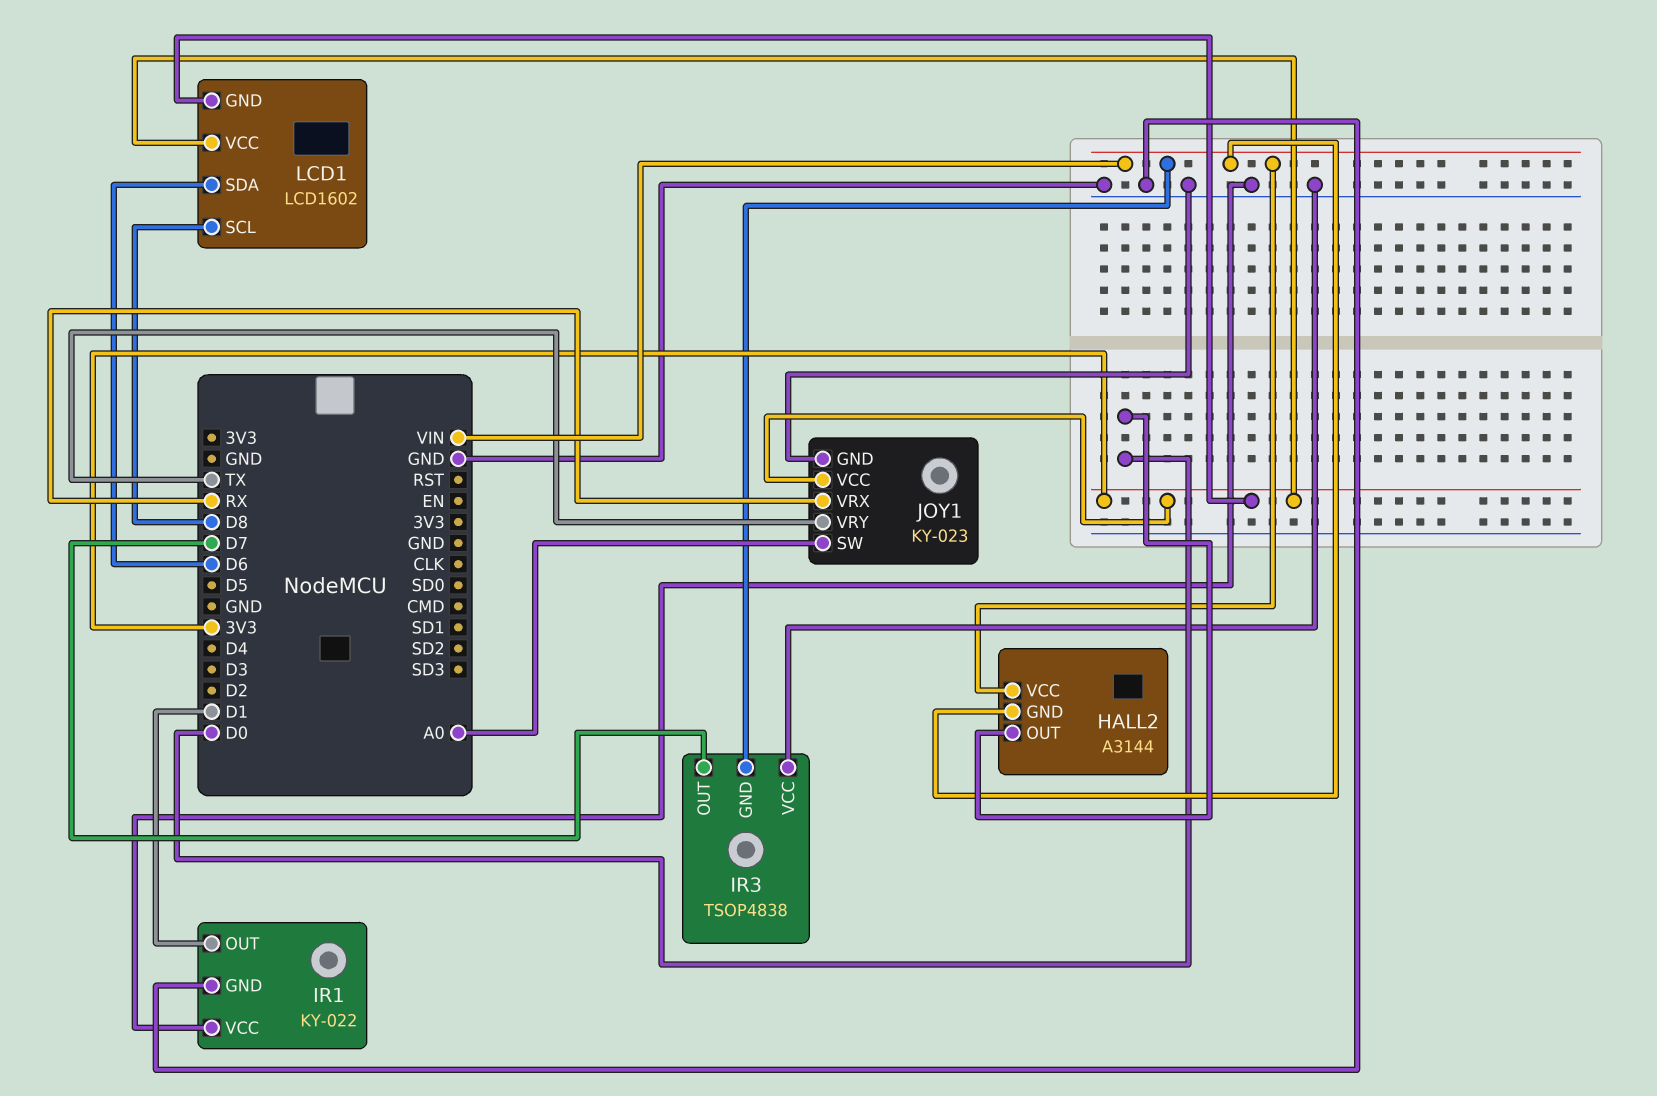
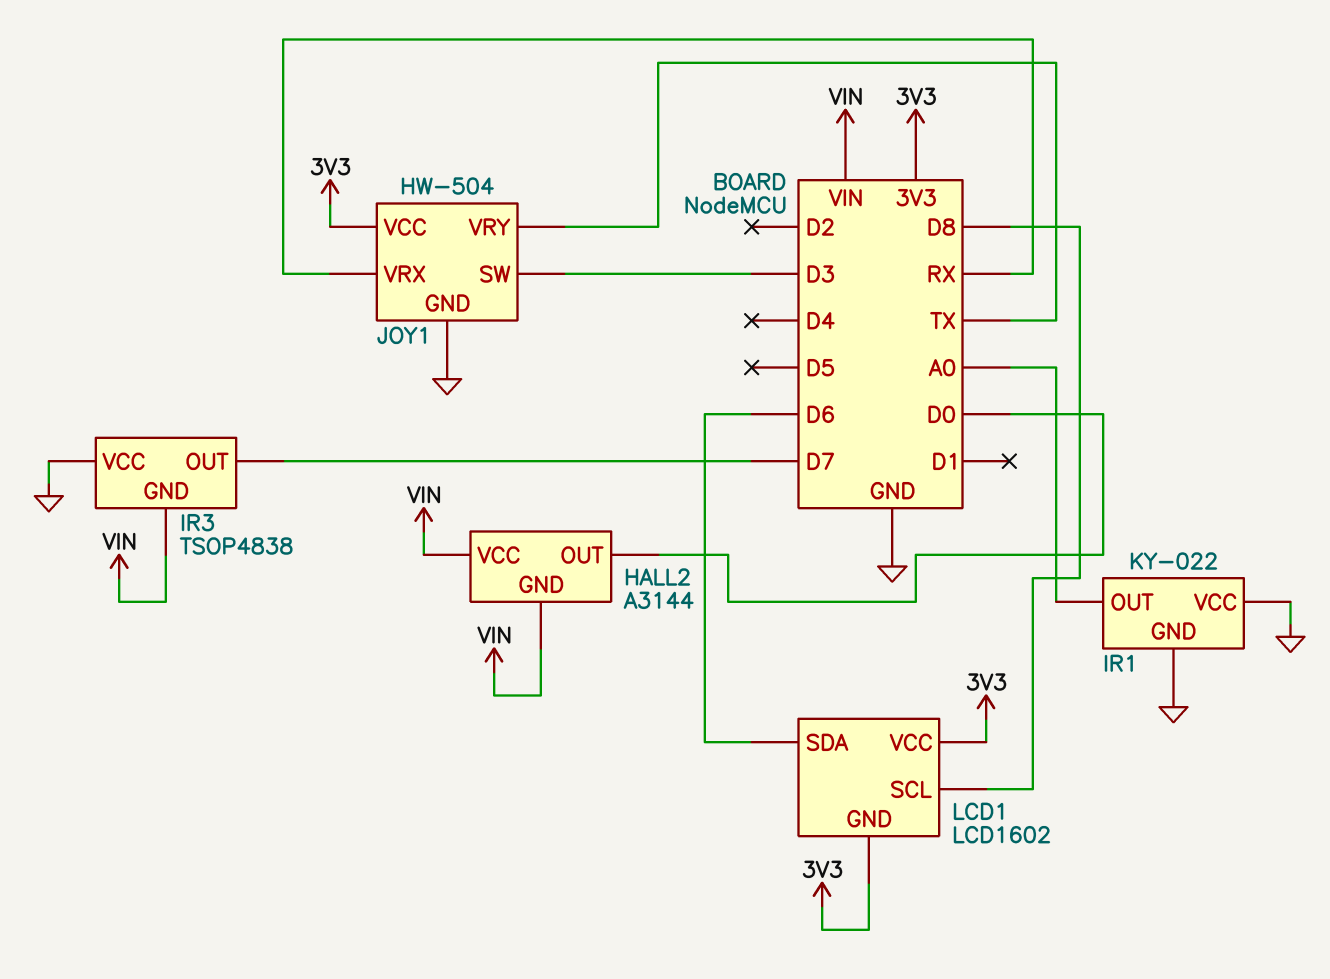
IR1 pin OUT: D1 -> A0
JOY1: KY-023 -> HW-504
JOY1 pin SW: A0 -> D3

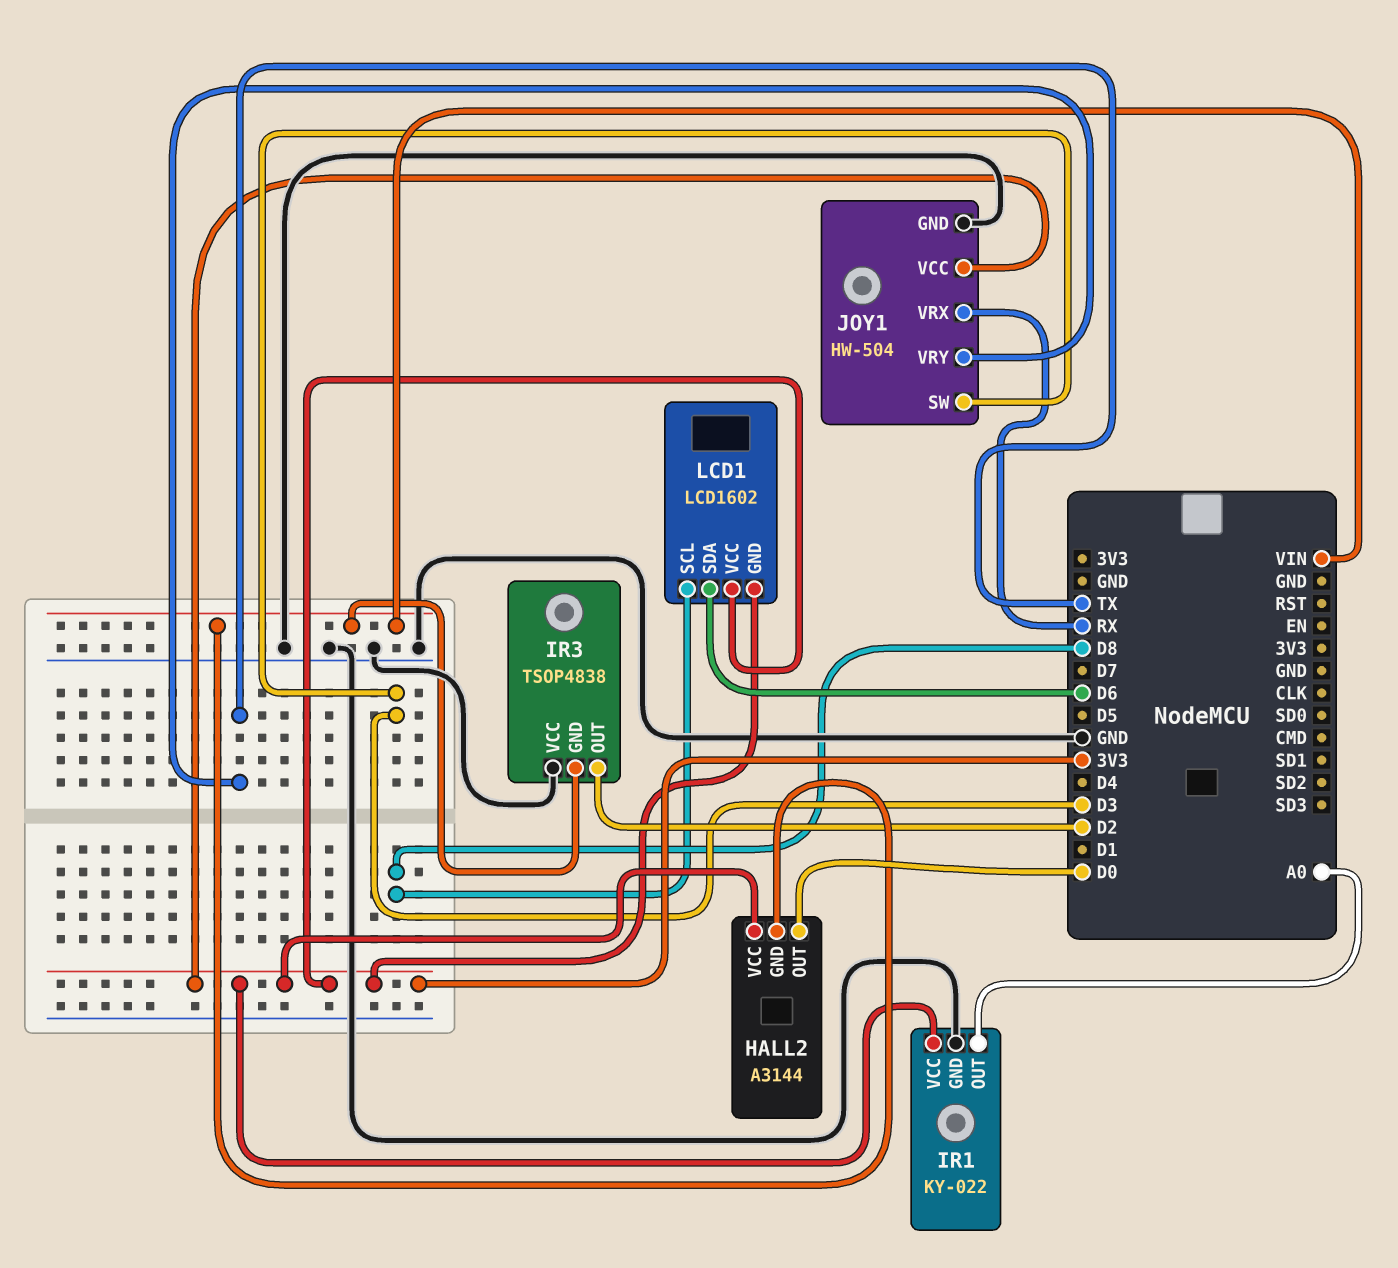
HALL2 pin VCC: VIN -> 3V3
IR1 pin VCC: GND -> 3V3
IR3 pin OUT: D7 -> D2

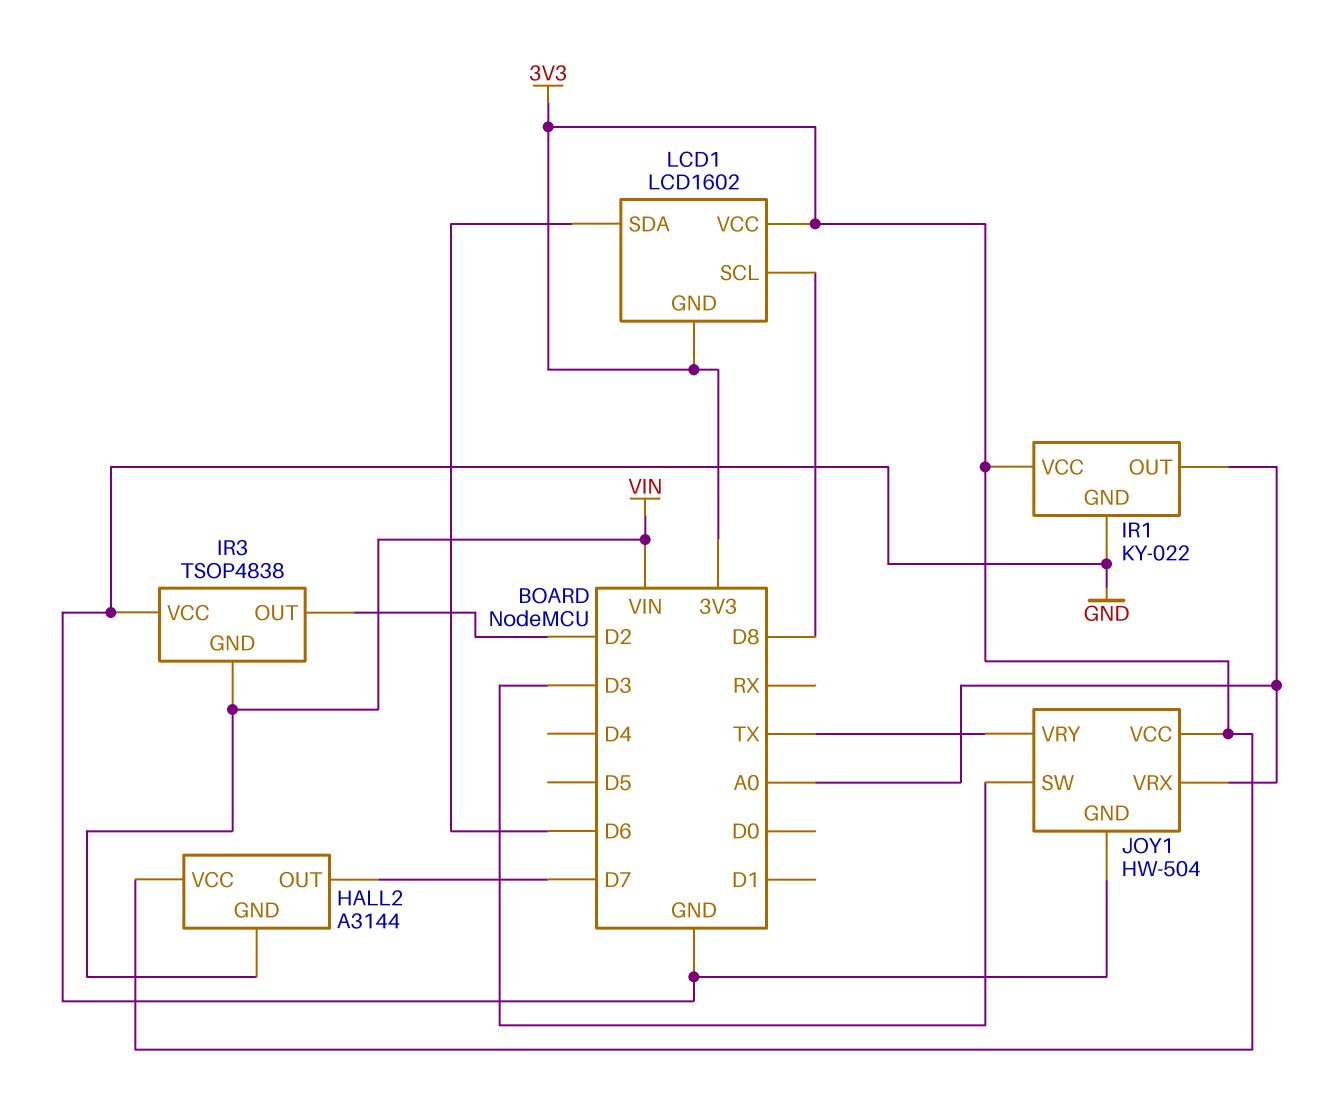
HALL2 pin OUT: D0 -> D7
JOY1 pin VRX: RX -> A0

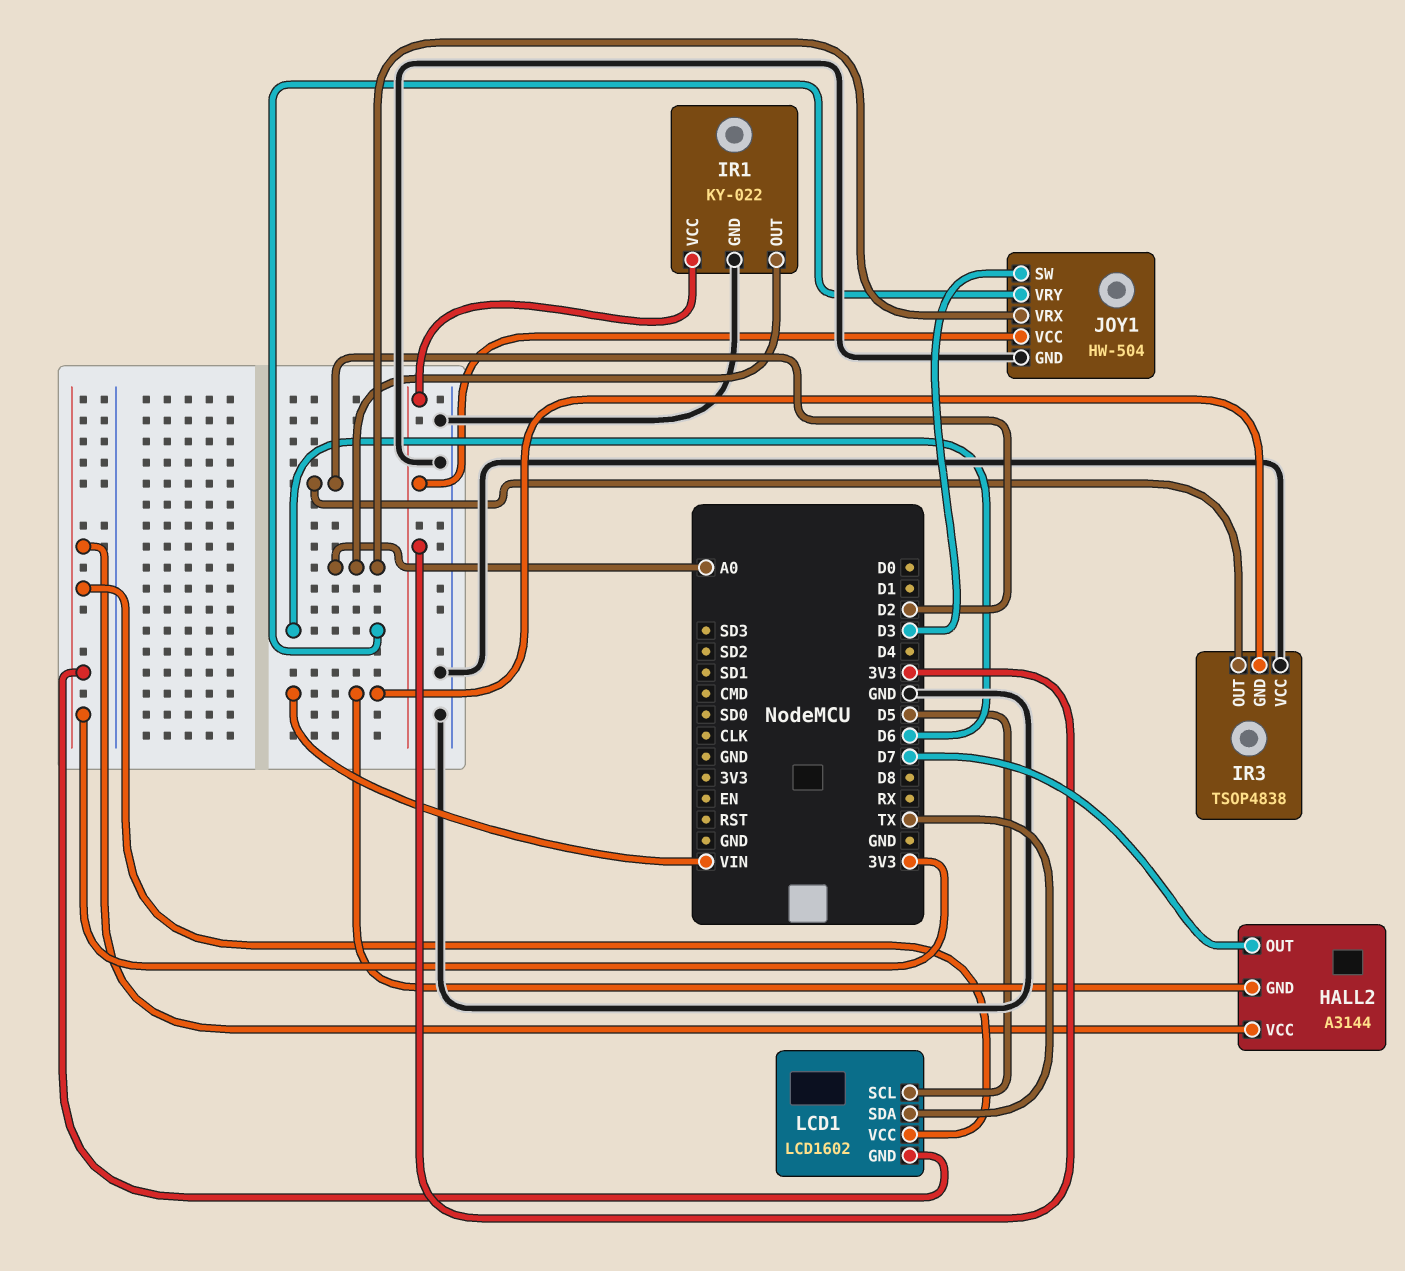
JOY1 pin VRY: TX -> D6
LCD1 pin SCL: D8 -> D5
LCD1 pin SDA: D6 -> TX

